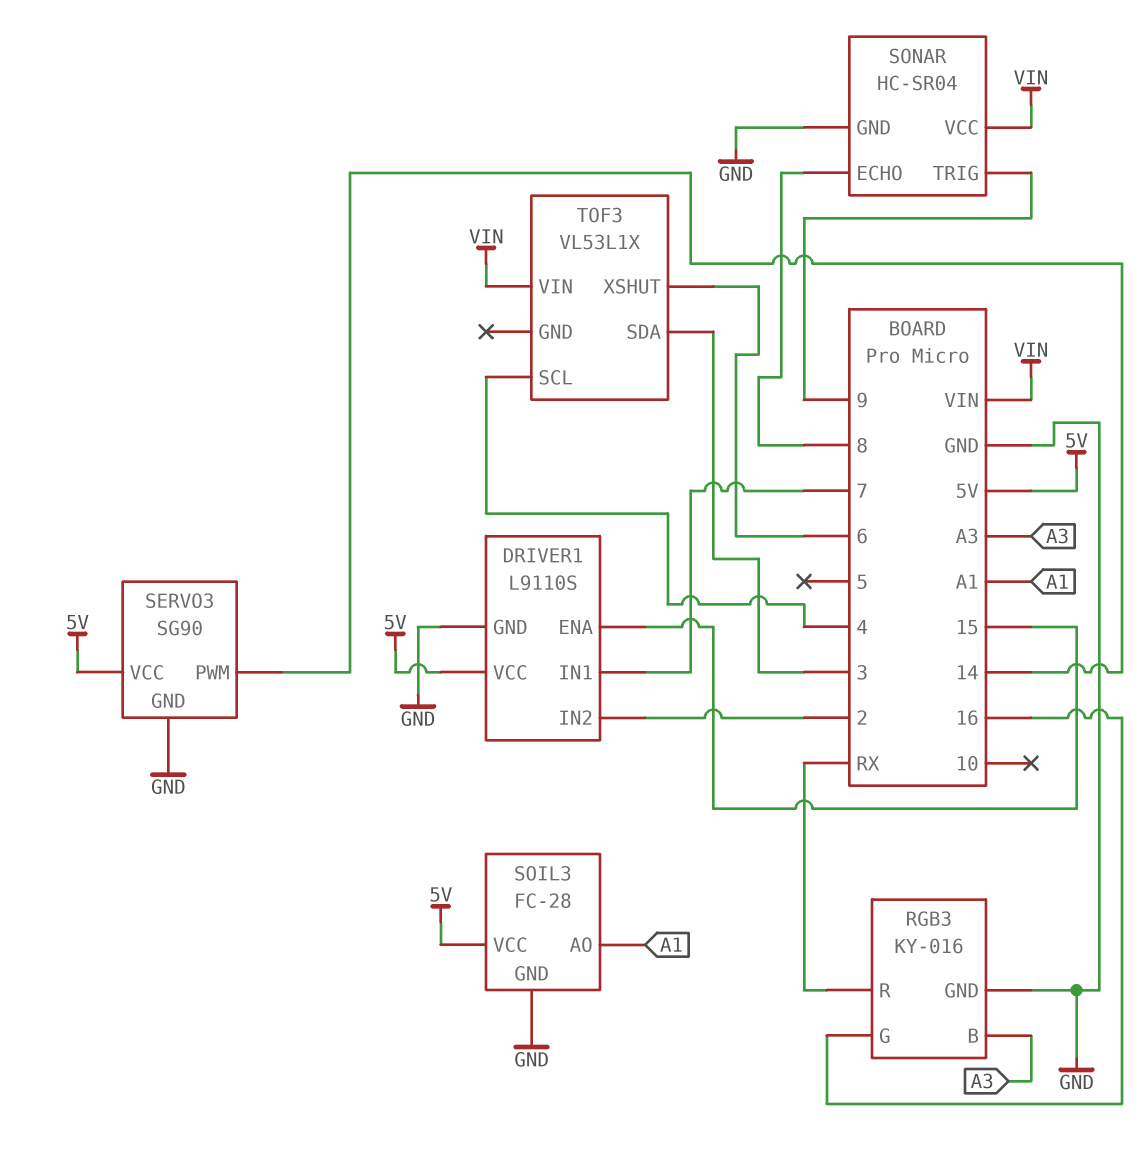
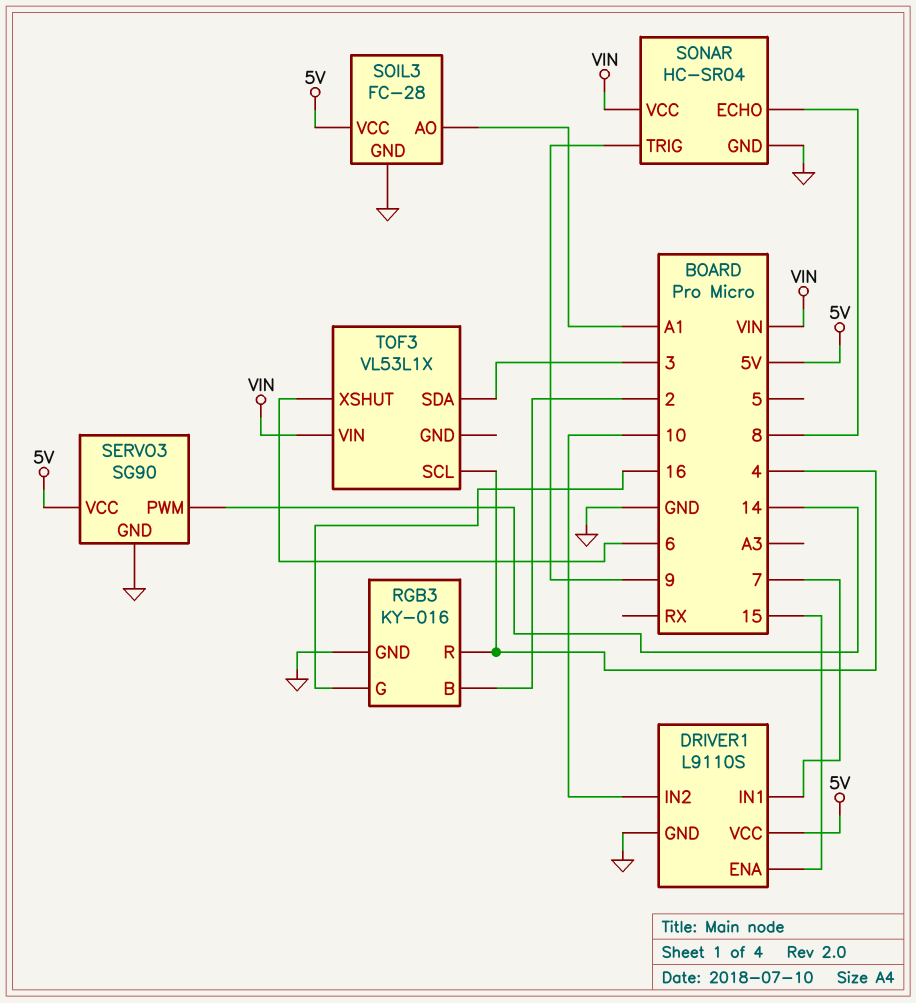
DRIVER1 pin IN2: 2 -> 10
RGB3 pin B: A3 -> 2
RGB3 pin R: RX -> 4

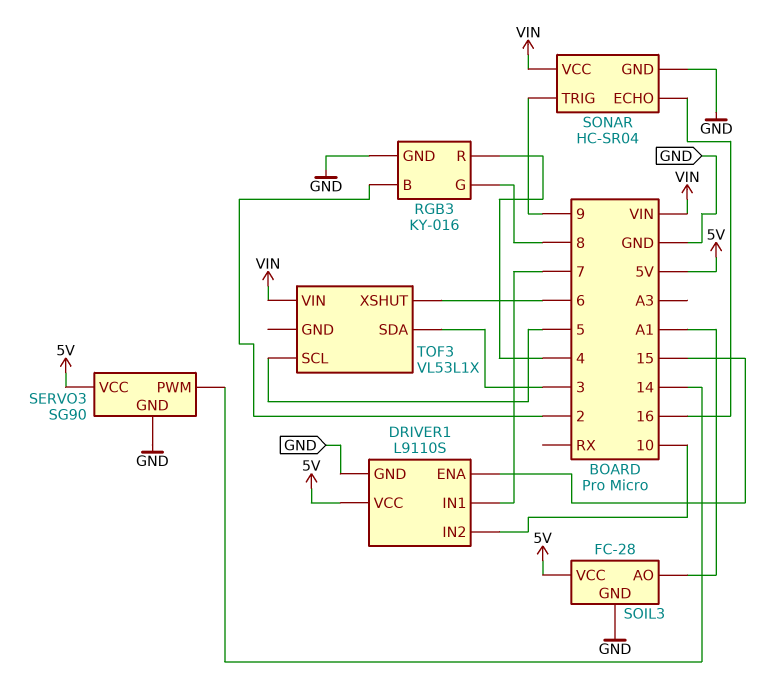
RGB3 pin G: 16 -> 8
SONAR pin ECHO: 8 -> 16
TOF3 pin SCL: 4 -> 5

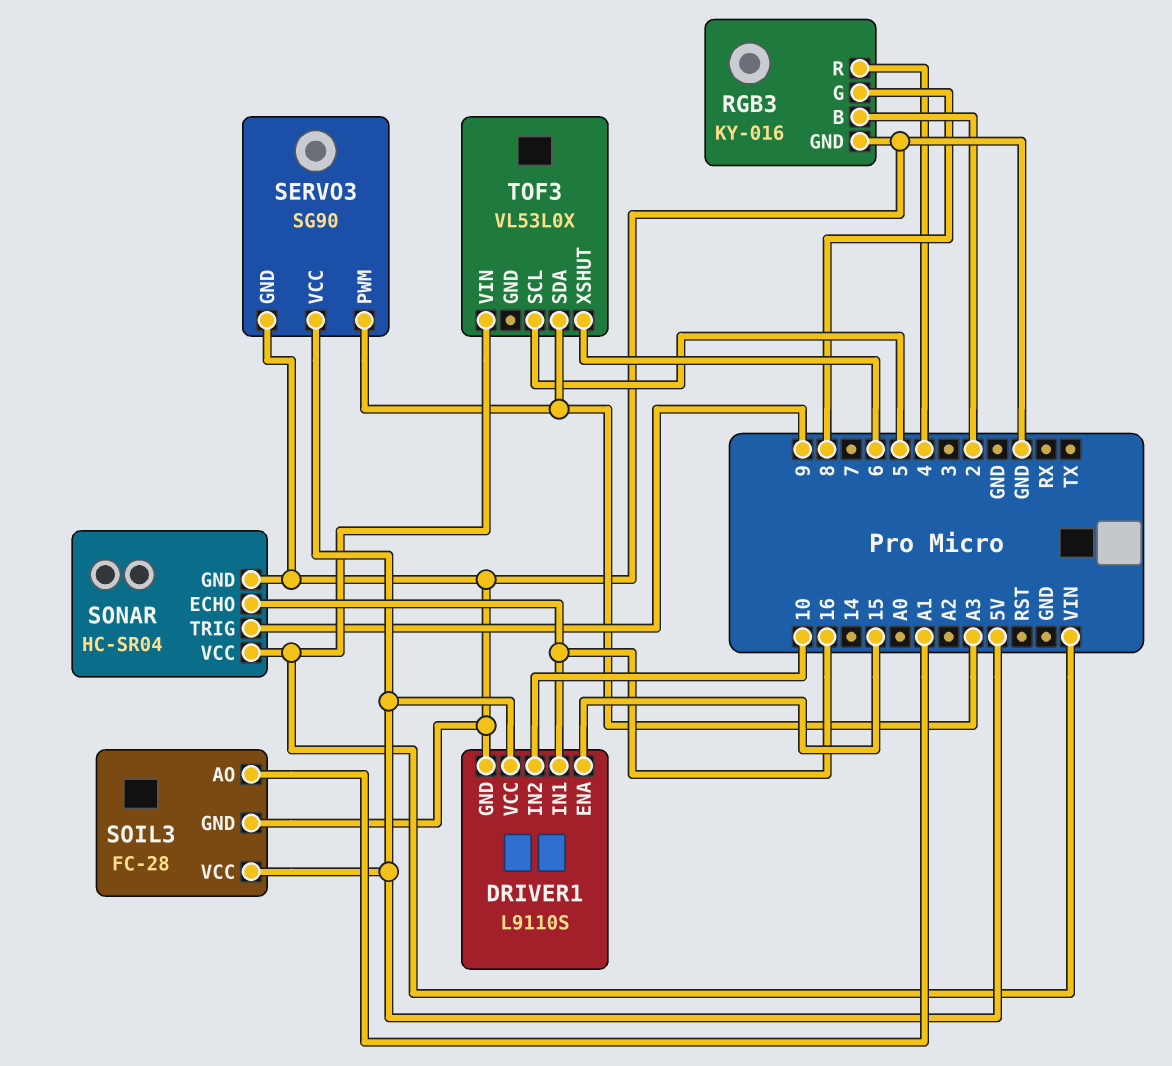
DRIVER1 pin IN1: 7 -> 16
SERVO3 pin PWM: 14 -> A3
TOF3: VL53L1X -> VL53L0X
TOF3 pin SDA: 3 -> A3

